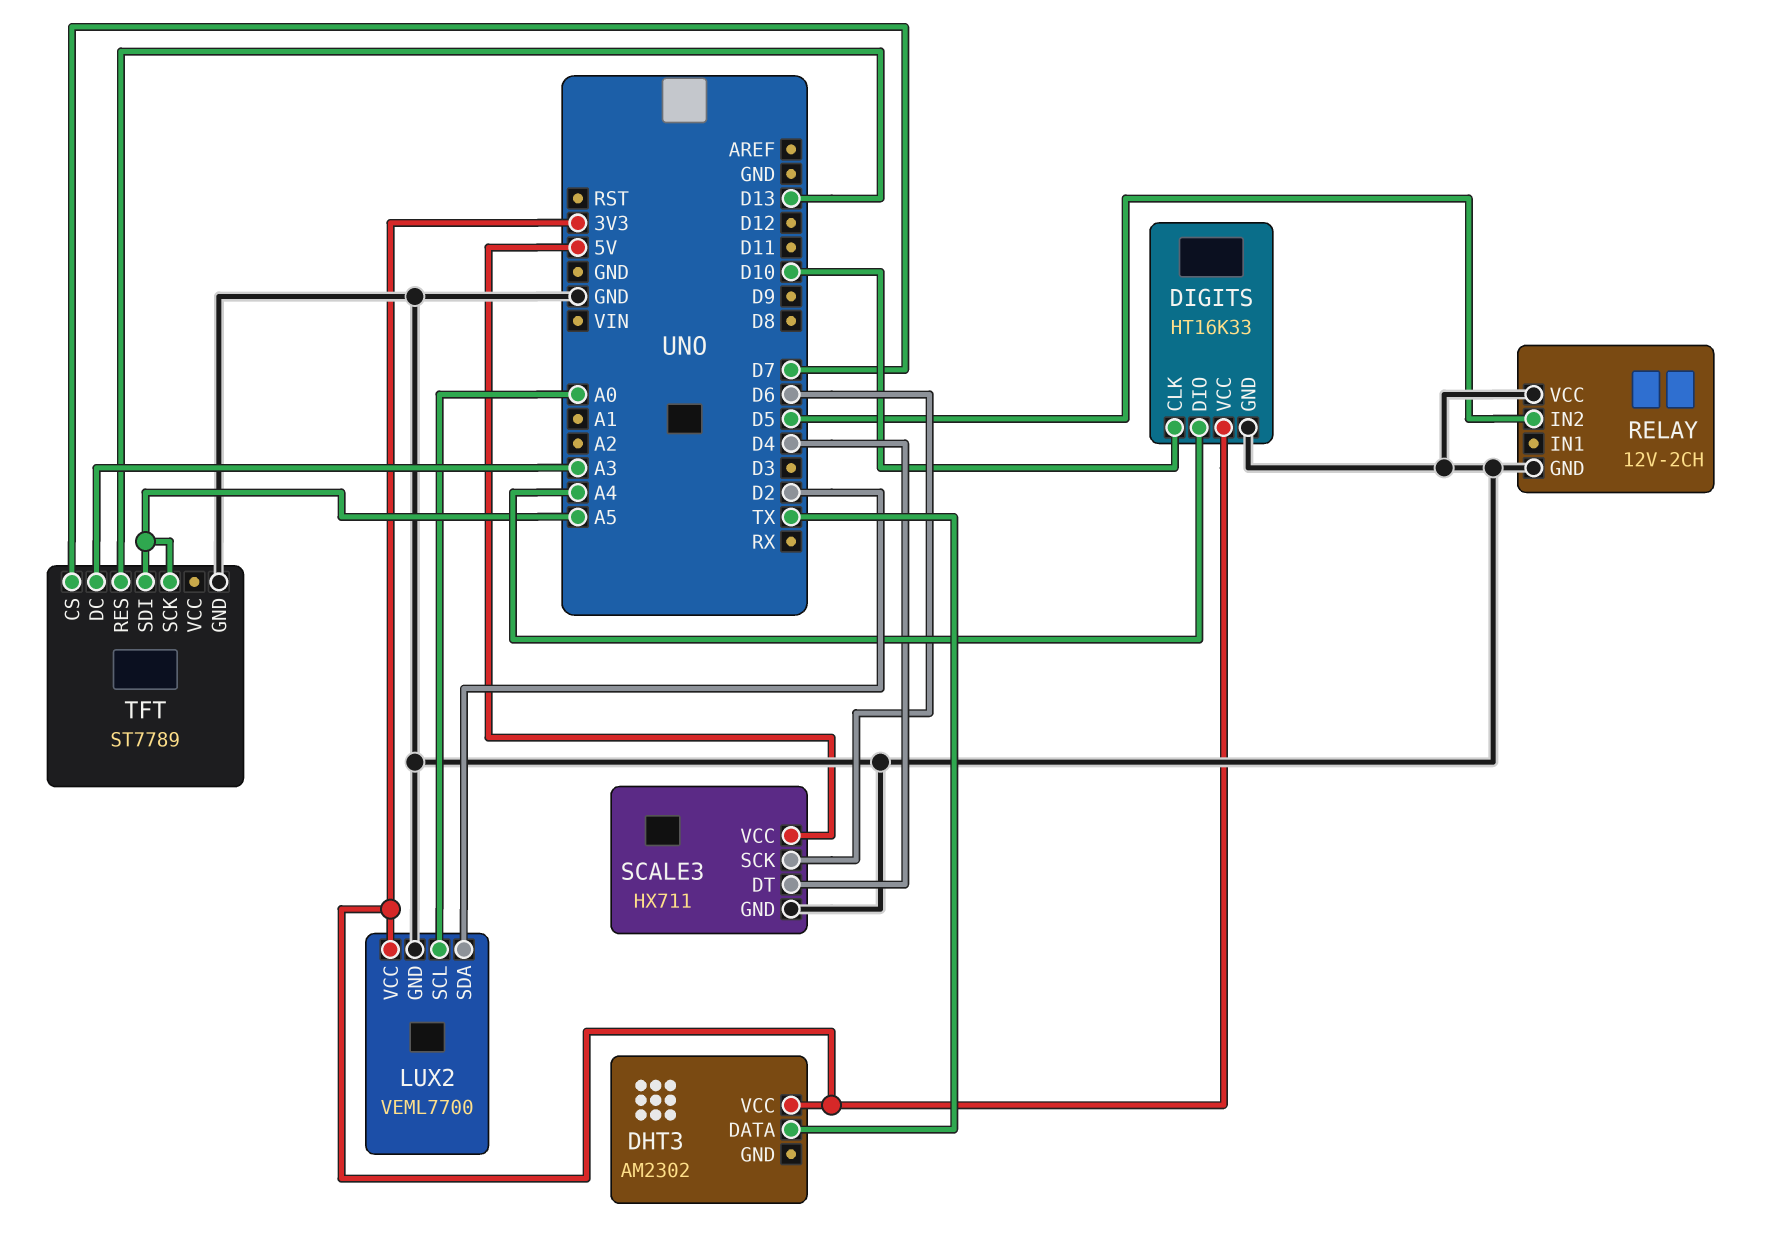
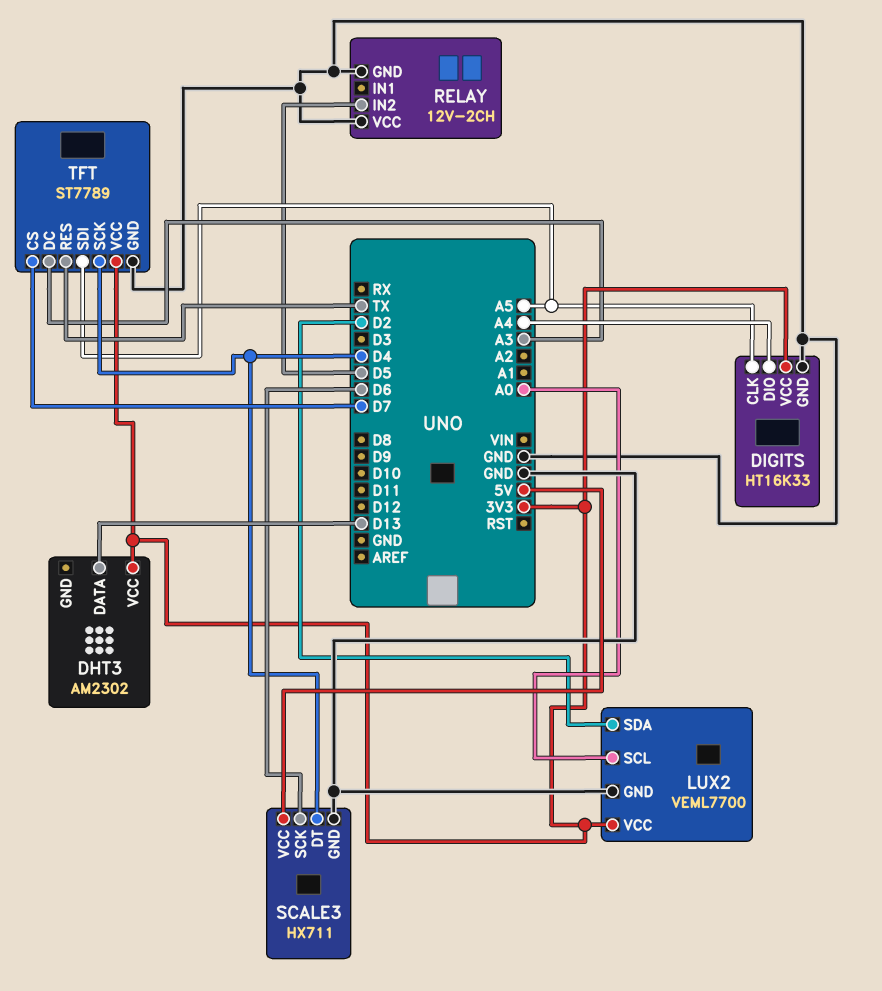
DHT3 pin DATA: TX -> D13
DIGITS pin CLK: D10 -> A5
TFT pin RES: D13 -> TX
TFT pin SCK: A5 -> D4
TFT pin VCC: none -> 3V3

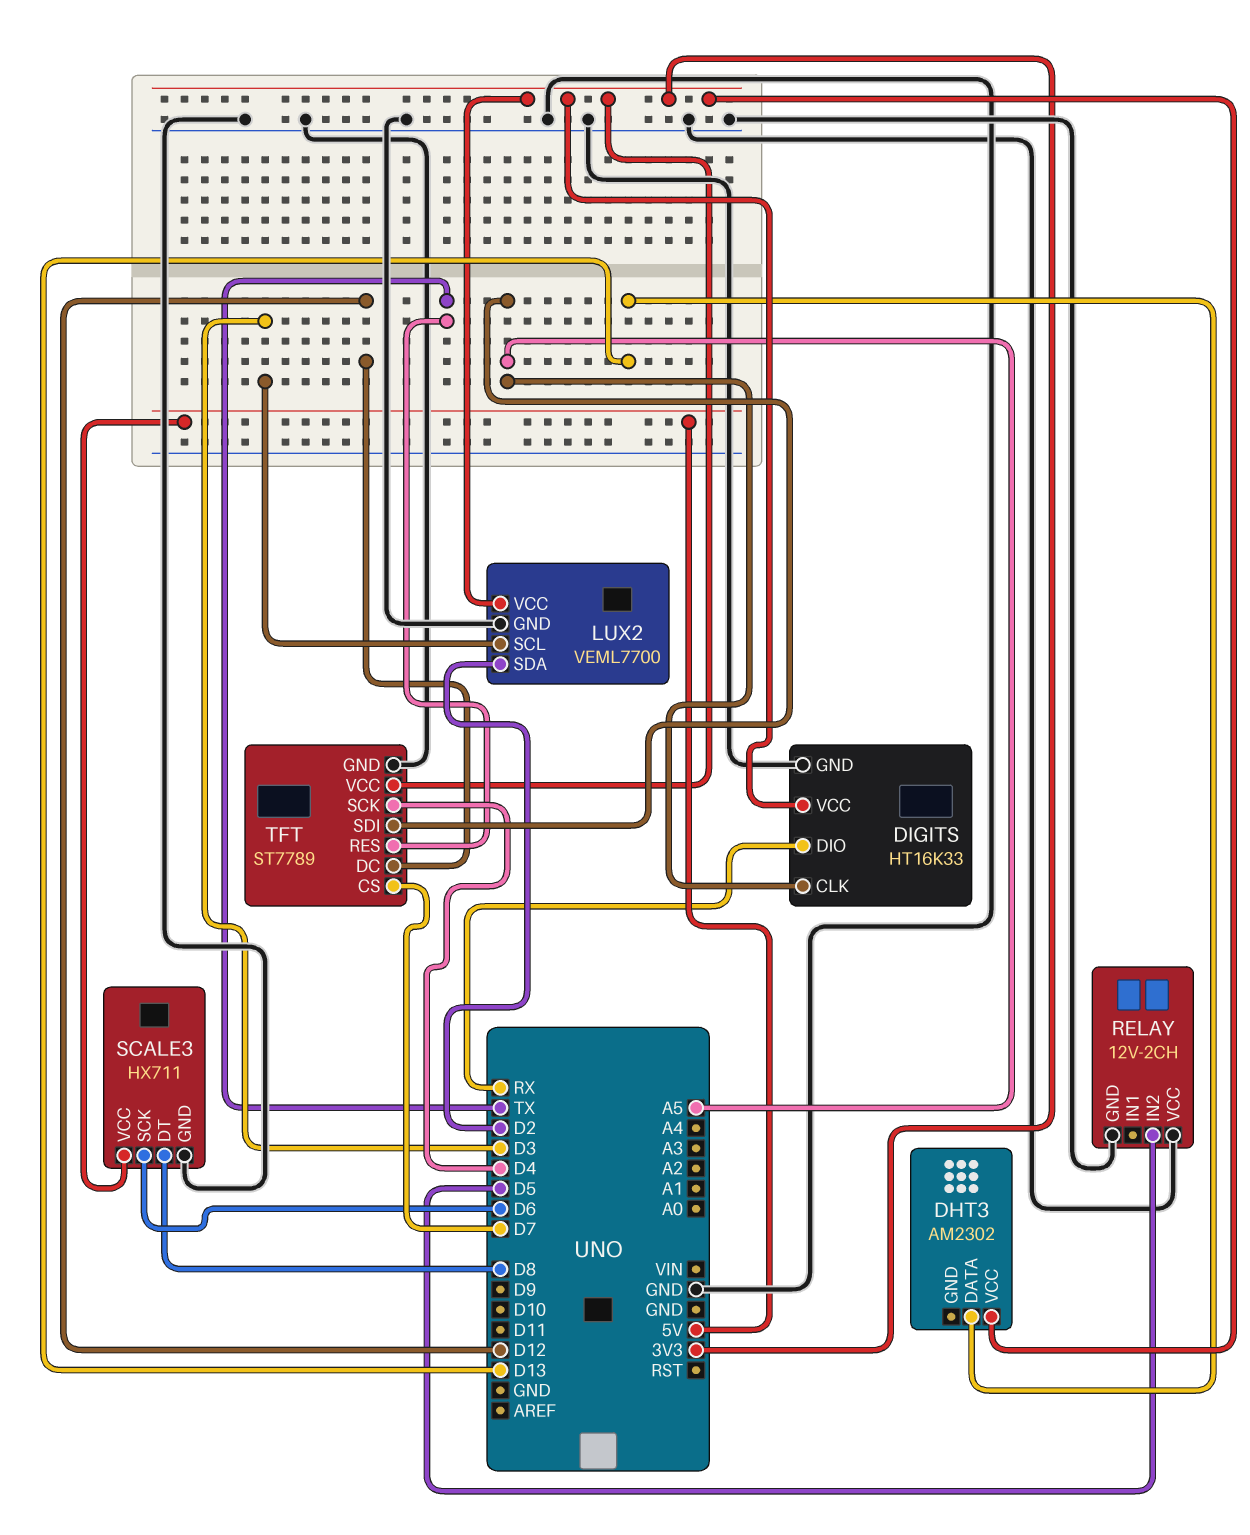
DIGITS pin DIO: A4 -> RX
LUX2 pin SCL: A0 -> D3
SCALE3 pin DT: D4 -> D8
TFT pin DC: A3 -> D12

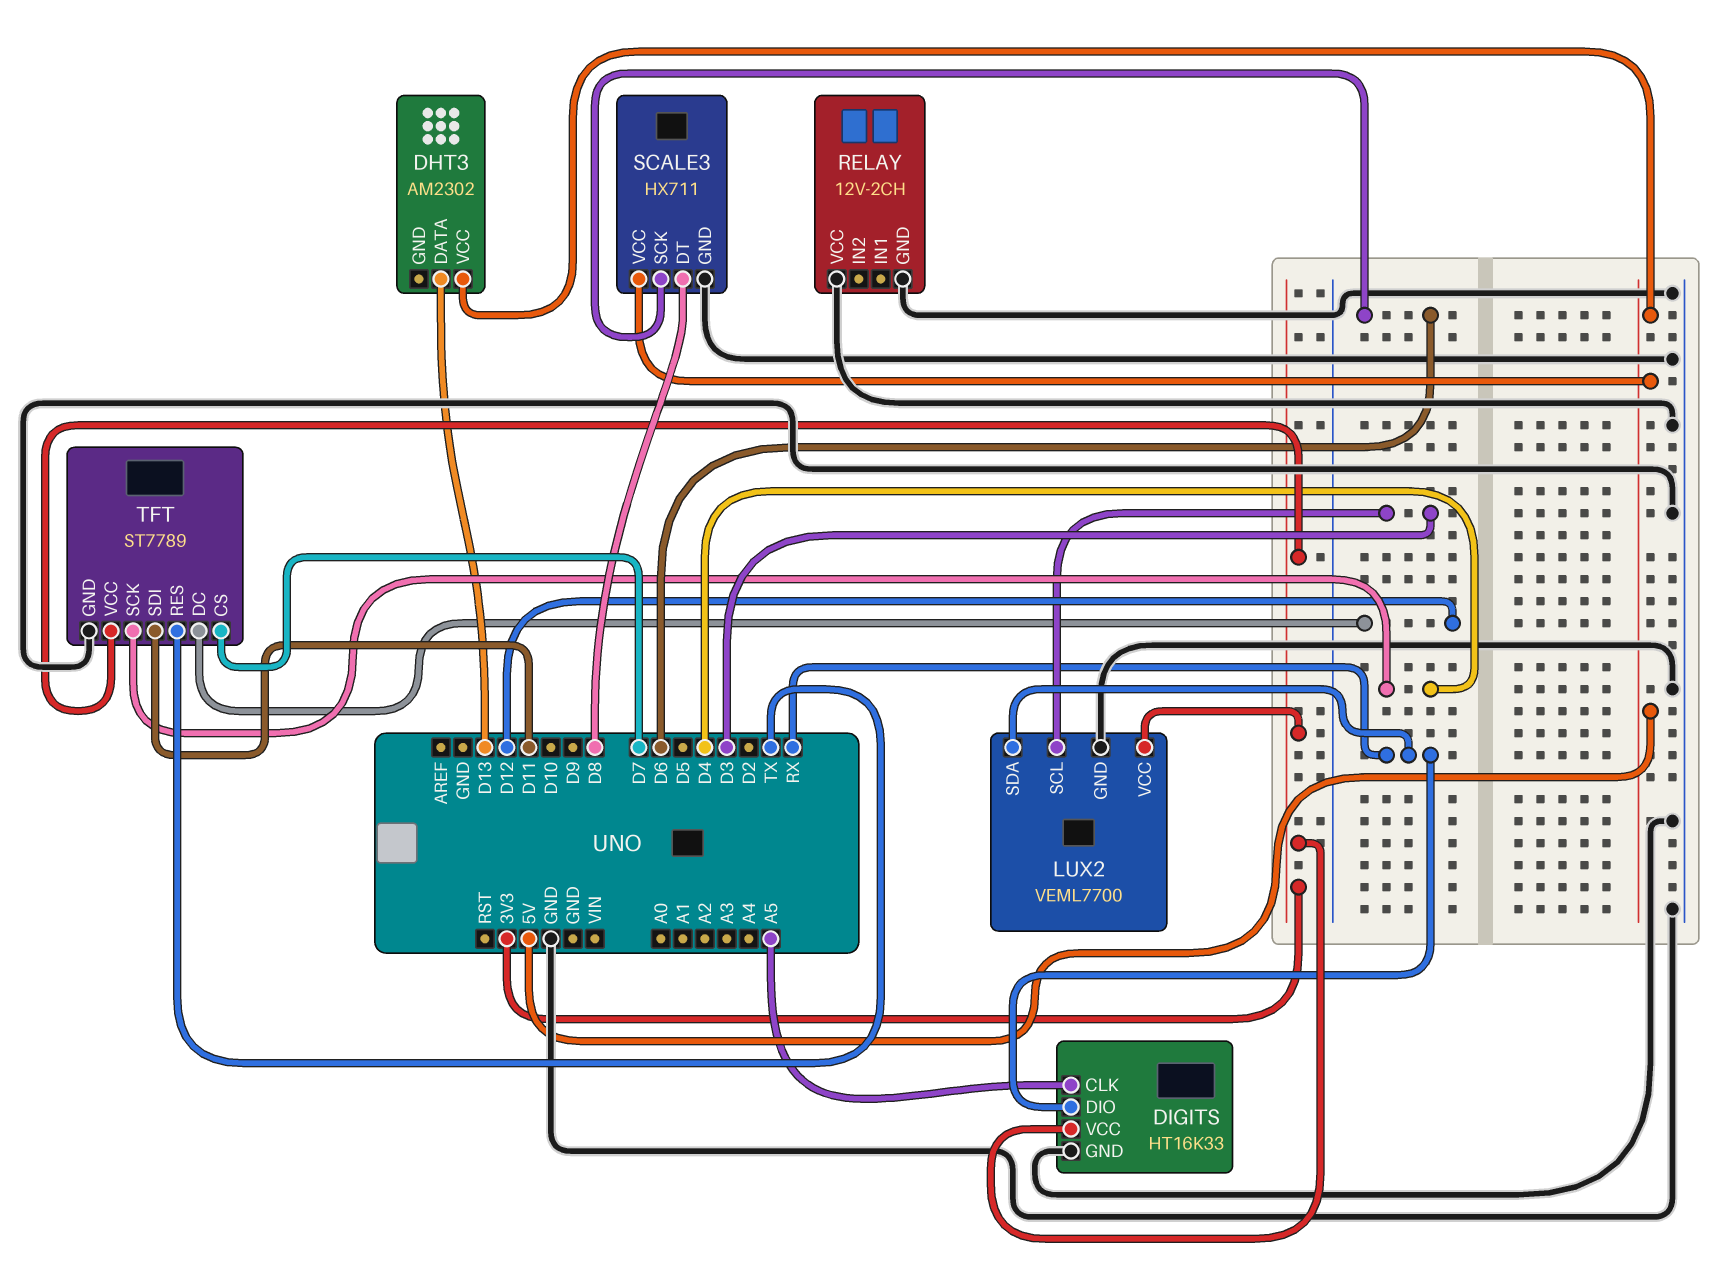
DHT3 pin VCC: 3V3 -> 5V
LUX2 pin SDA: D2 -> RX
RELAY pin IN2: D5 -> none
TFT pin SDI: A5 -> D11

